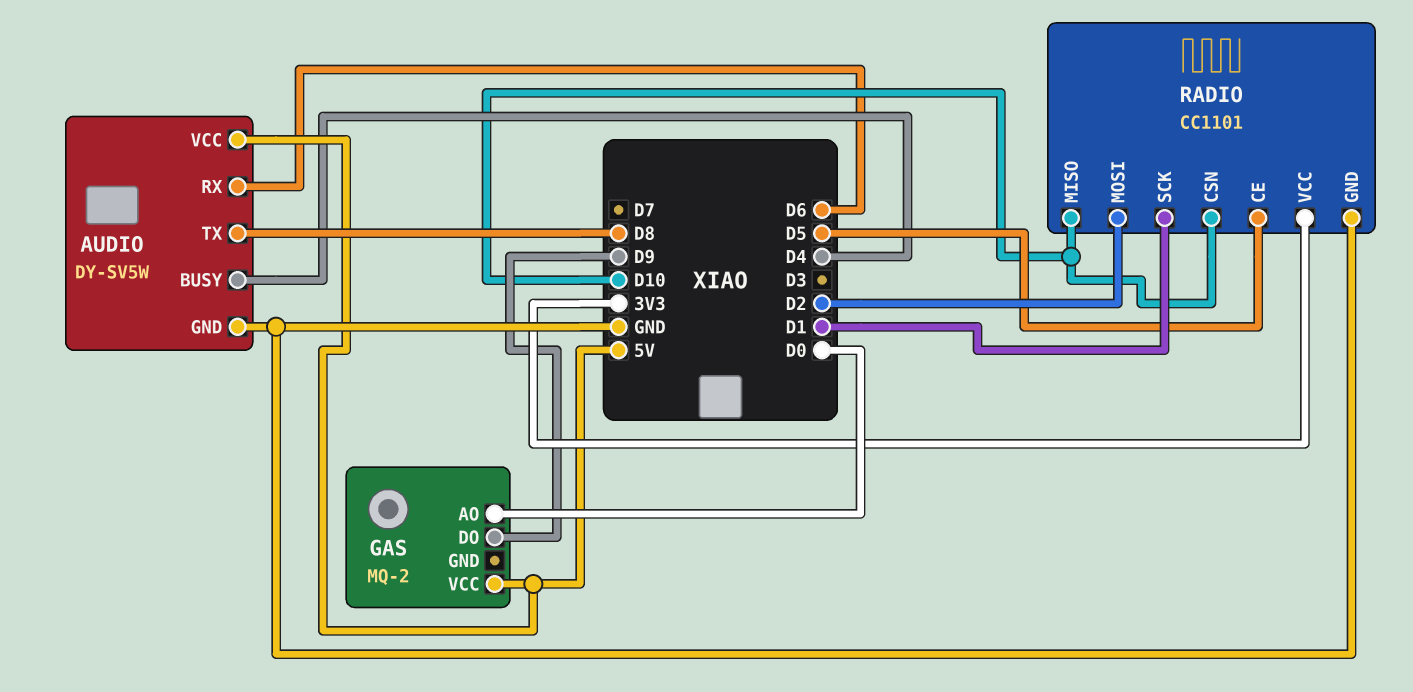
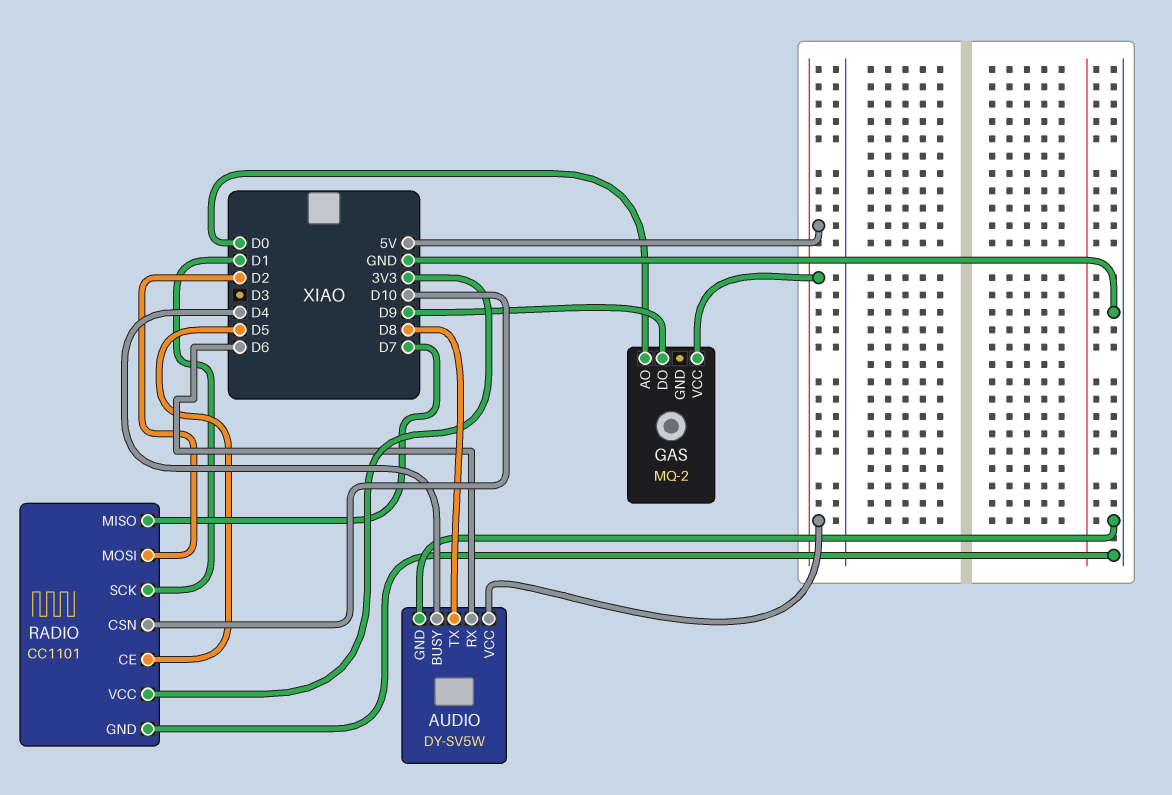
RADIO pin MISO: D10 -> D7

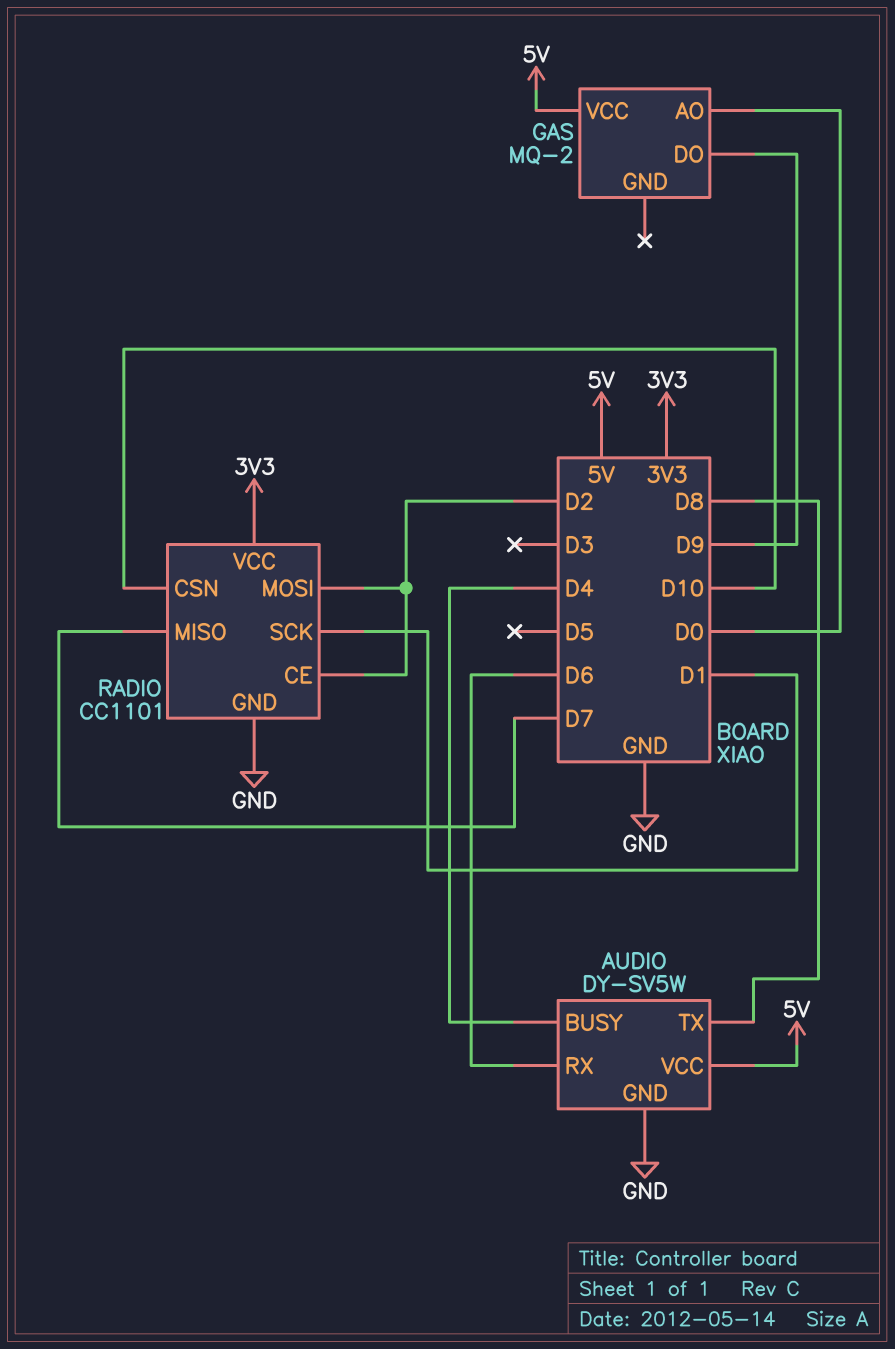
RADIO pin CE: D5 -> D2

